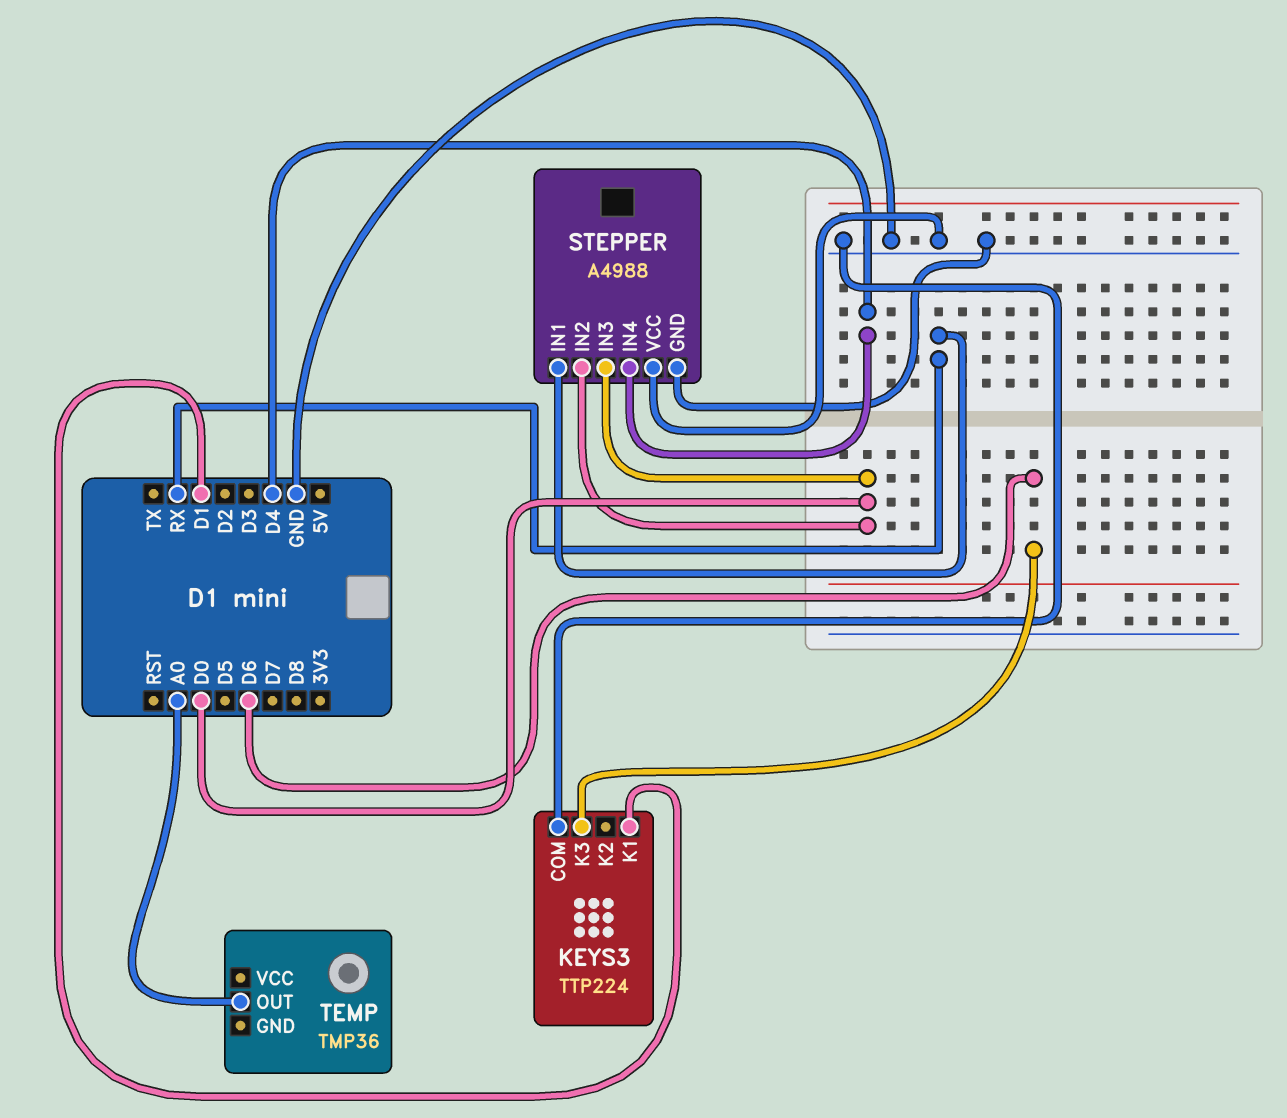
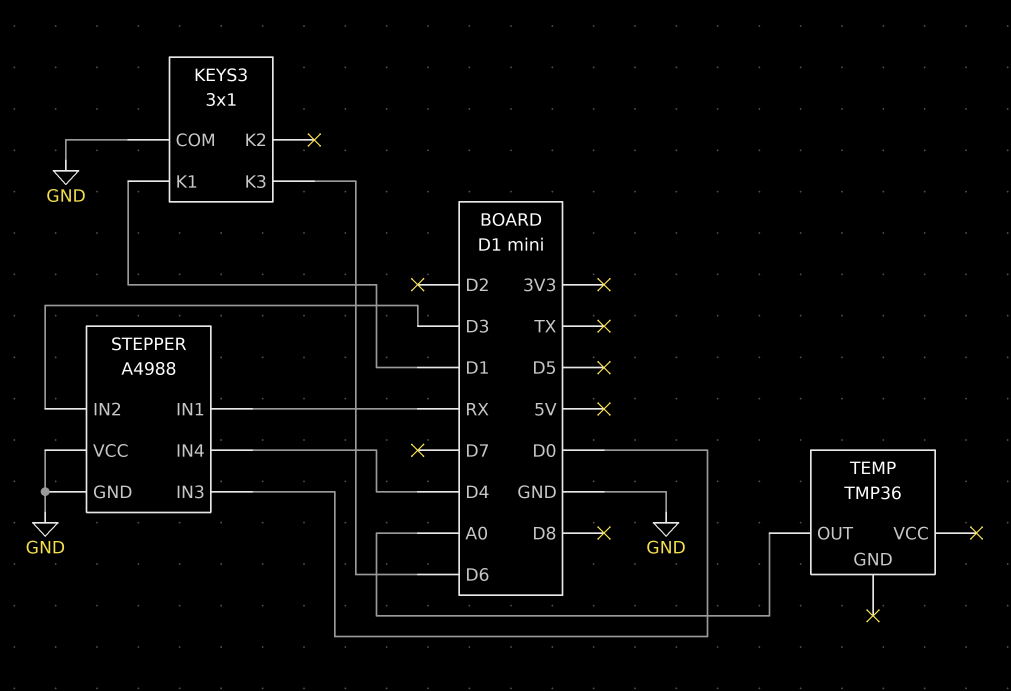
KEYS3: TTP224 -> 3x1
STEPPER pin IN2: D0 -> D3

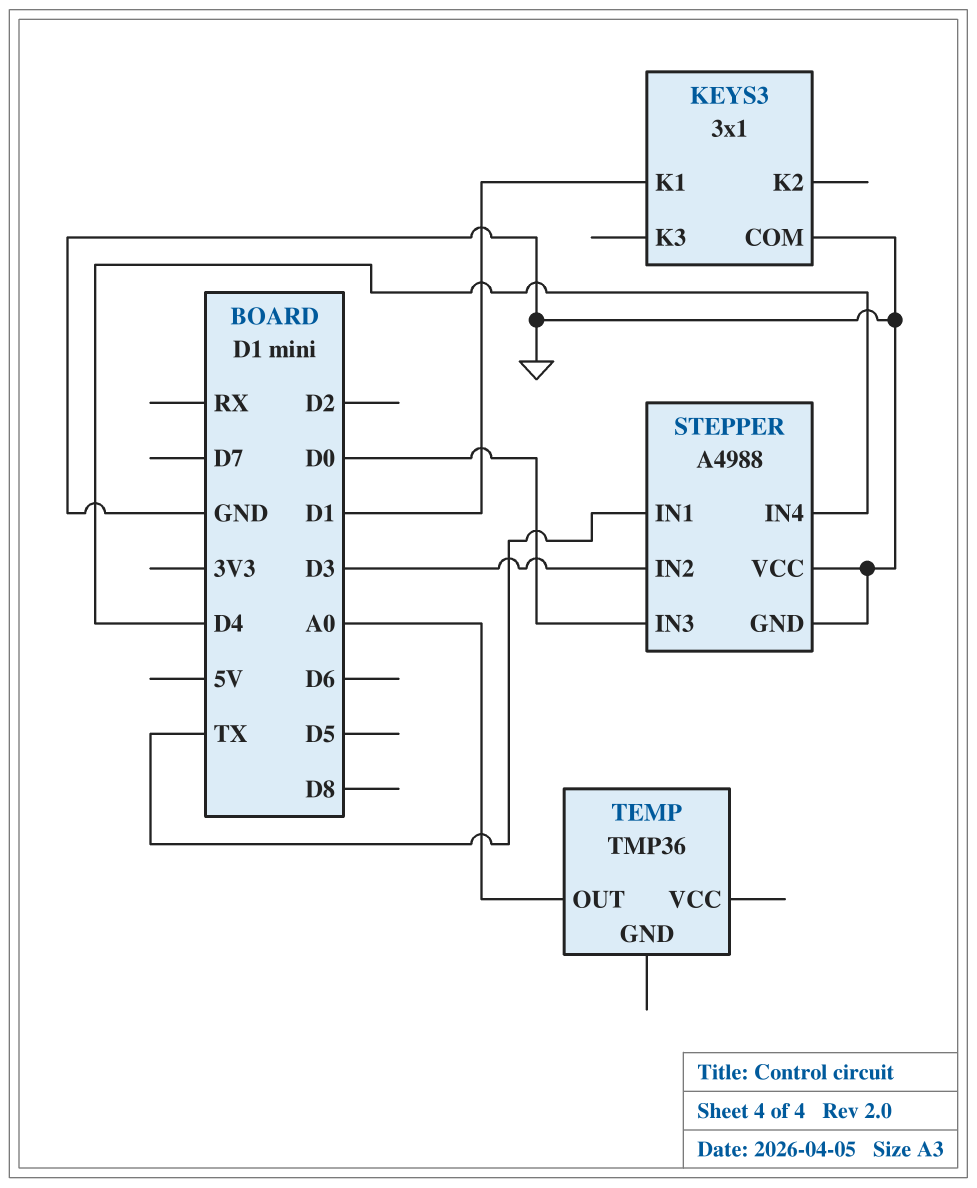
KEYS3 pin K3: D6 -> none
STEPPER pin IN1: RX -> TX

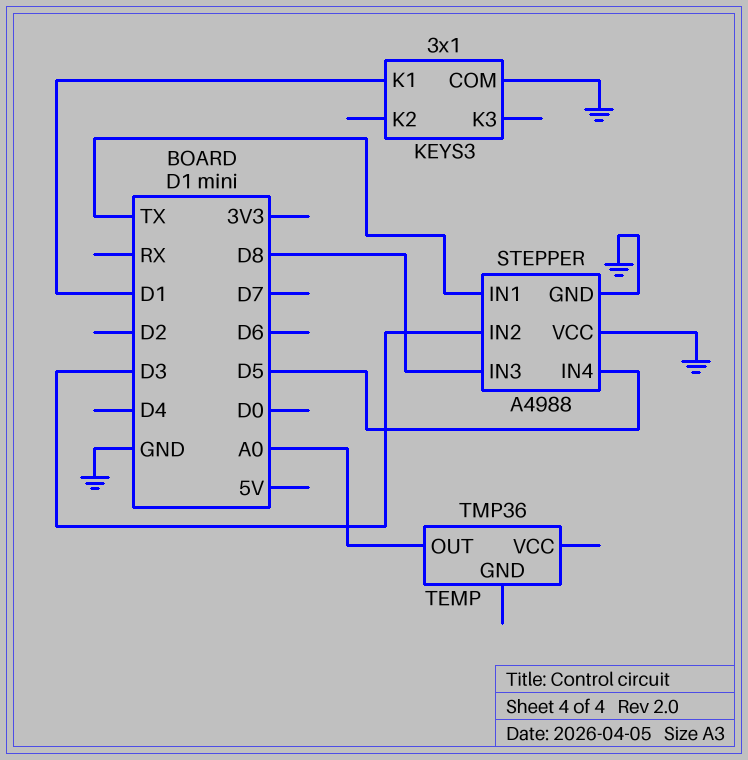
STEPPER pin IN3: D0 -> D8
STEPPER pin IN4: D4 -> D5

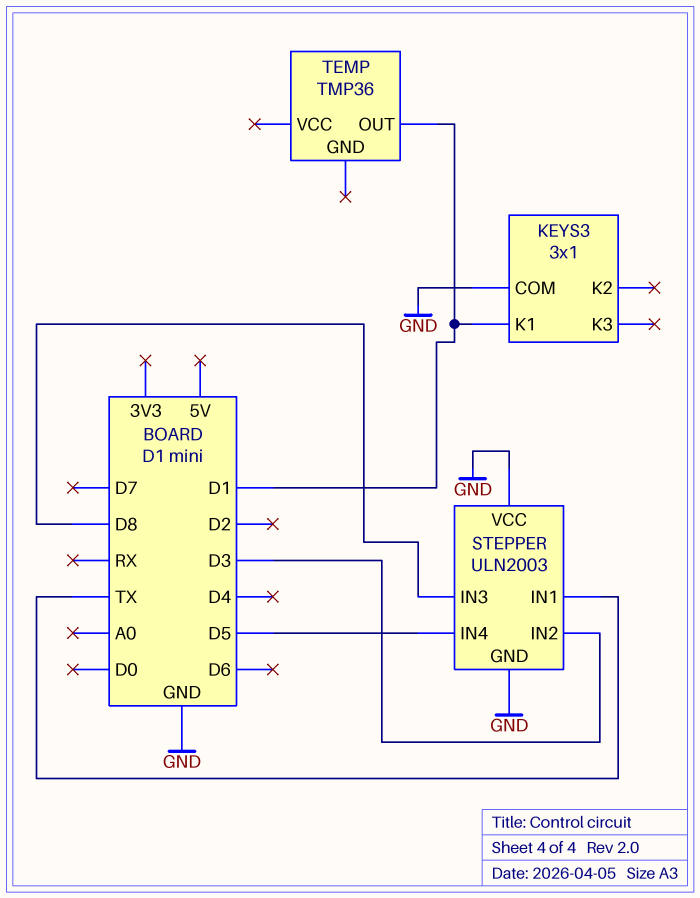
STEPPER: A4988 -> ULN2003
TEMP pin OUT: A0 -> D1

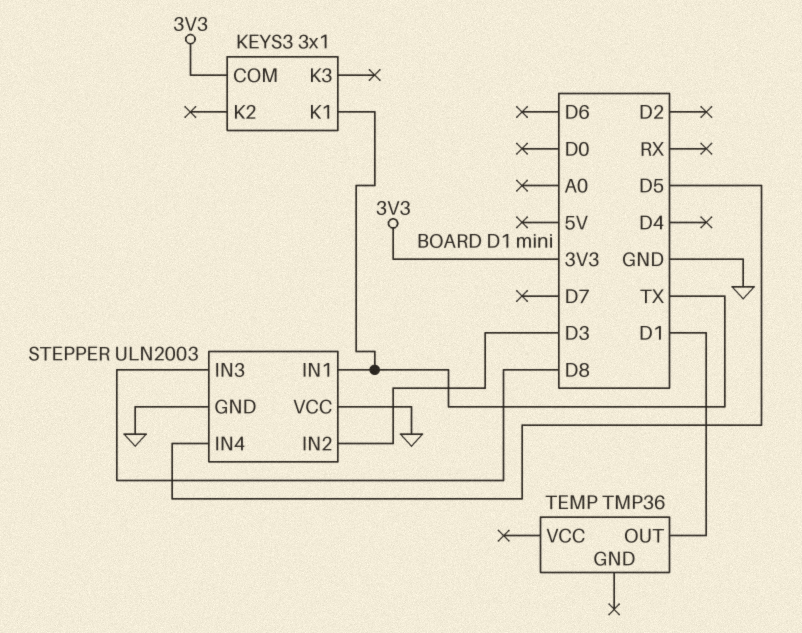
KEYS3 pin COM: GND -> 3V3
KEYS3 pin K1: D1 -> TX

